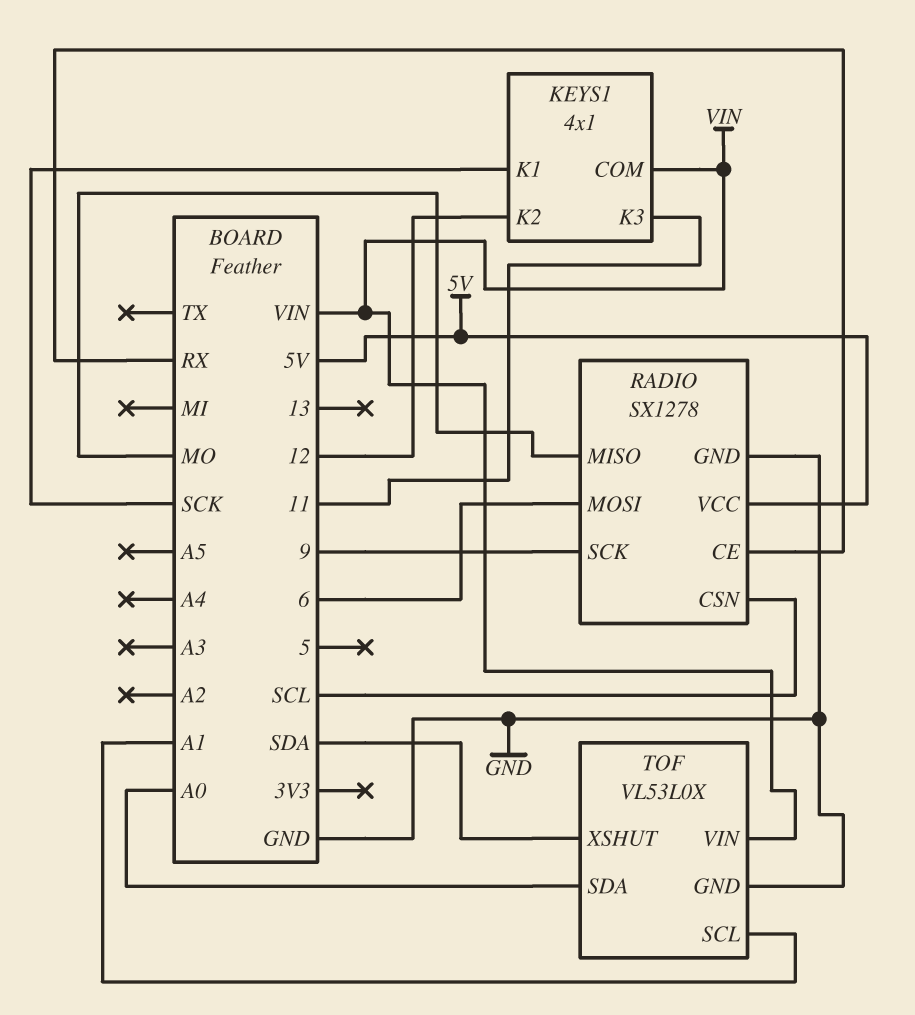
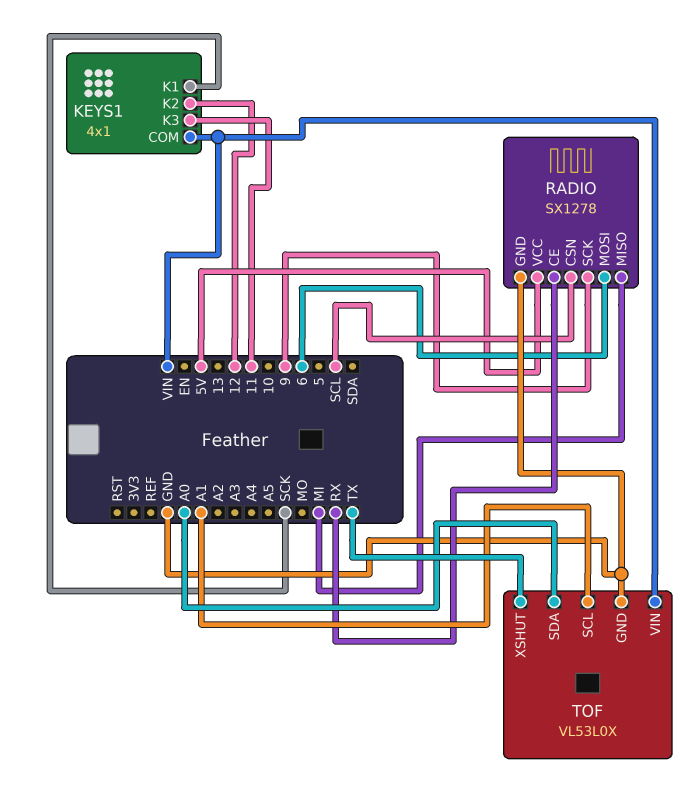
RADIO pin MISO: MO -> MI
TOF pin XSHUT: SDA -> TX

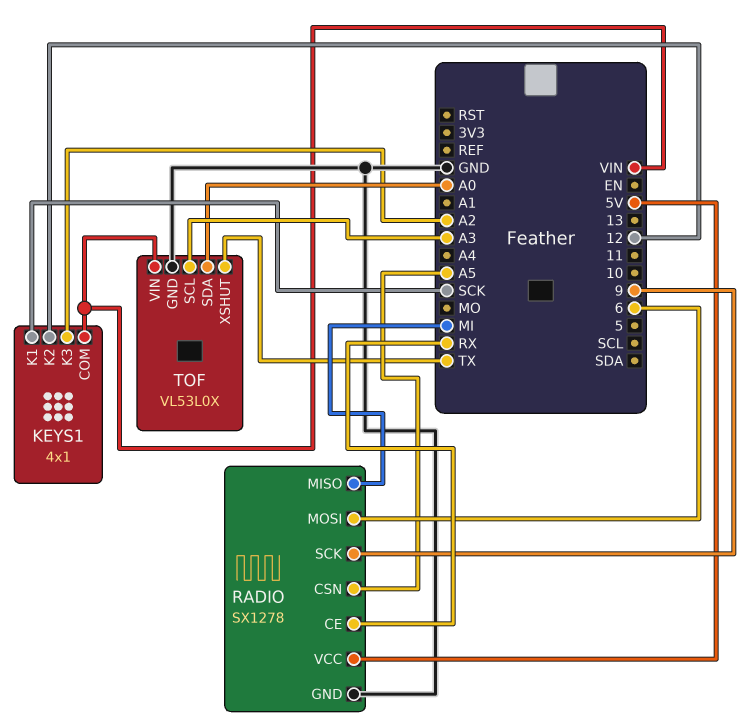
KEYS1 pin K3: 11 -> A2
RADIO pin CSN: SCL -> A5
TOF pin SCL: A1 -> A3

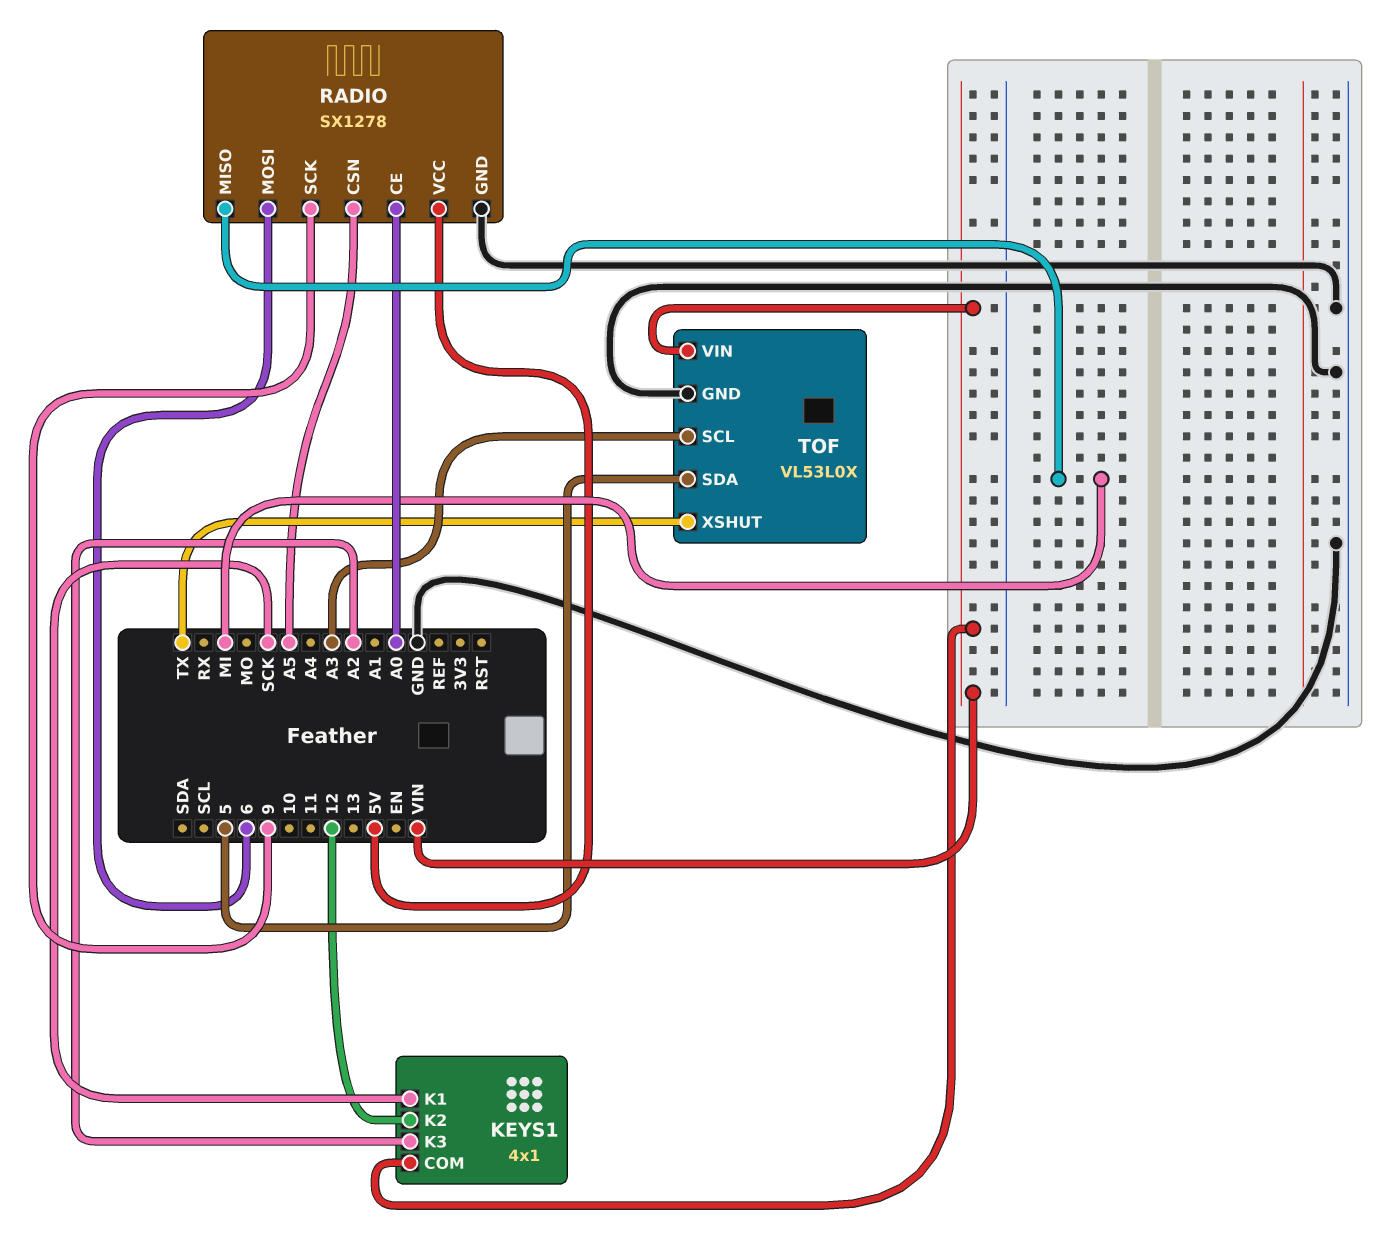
RADIO pin CE: RX -> A0
TOF pin SDA: A0 -> 5

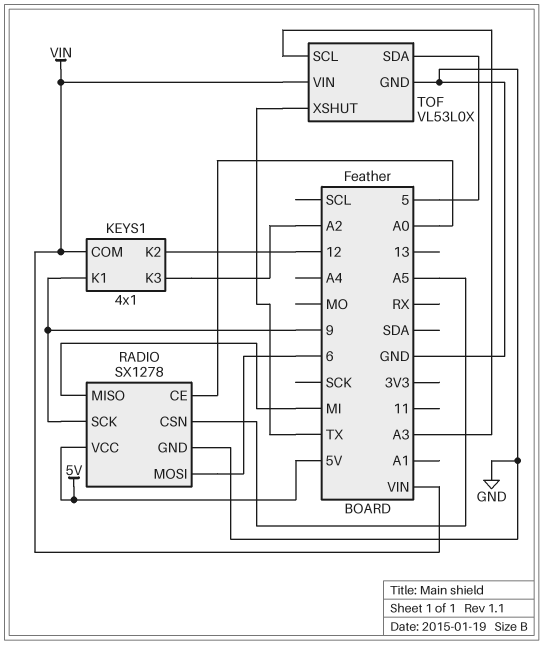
KEYS1 pin K1: SCK -> 9

